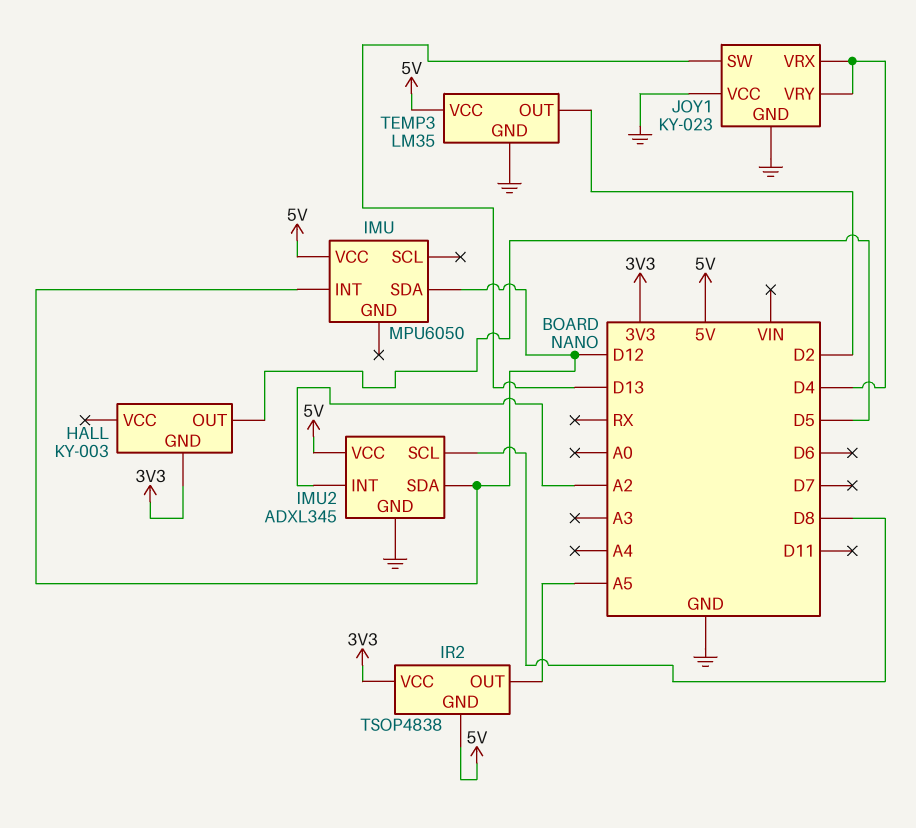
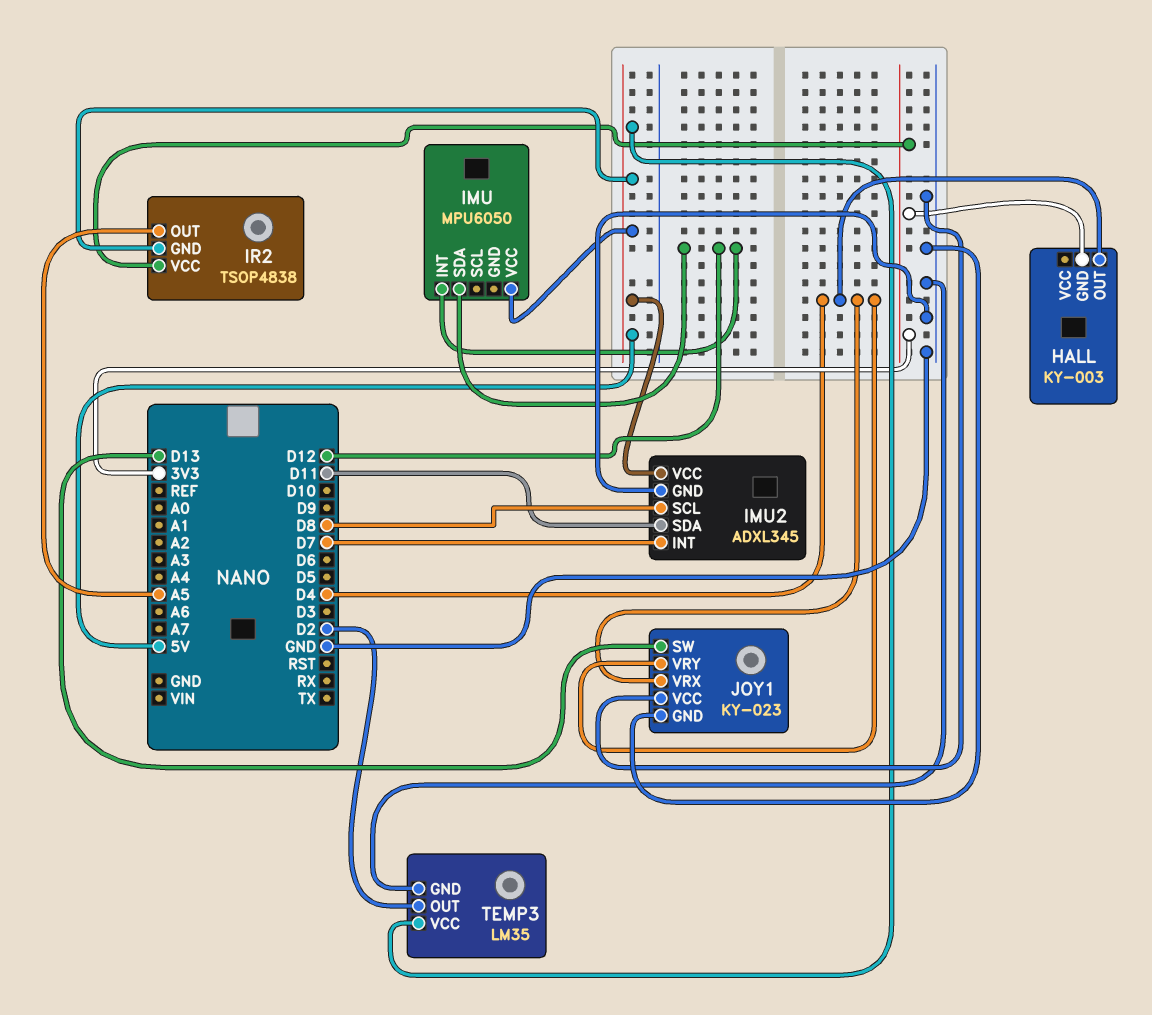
HALL pin OUT: D5 -> D4
IMU2 pin INT: A2 -> D7
IMU2 pin SDA: D12 -> D11

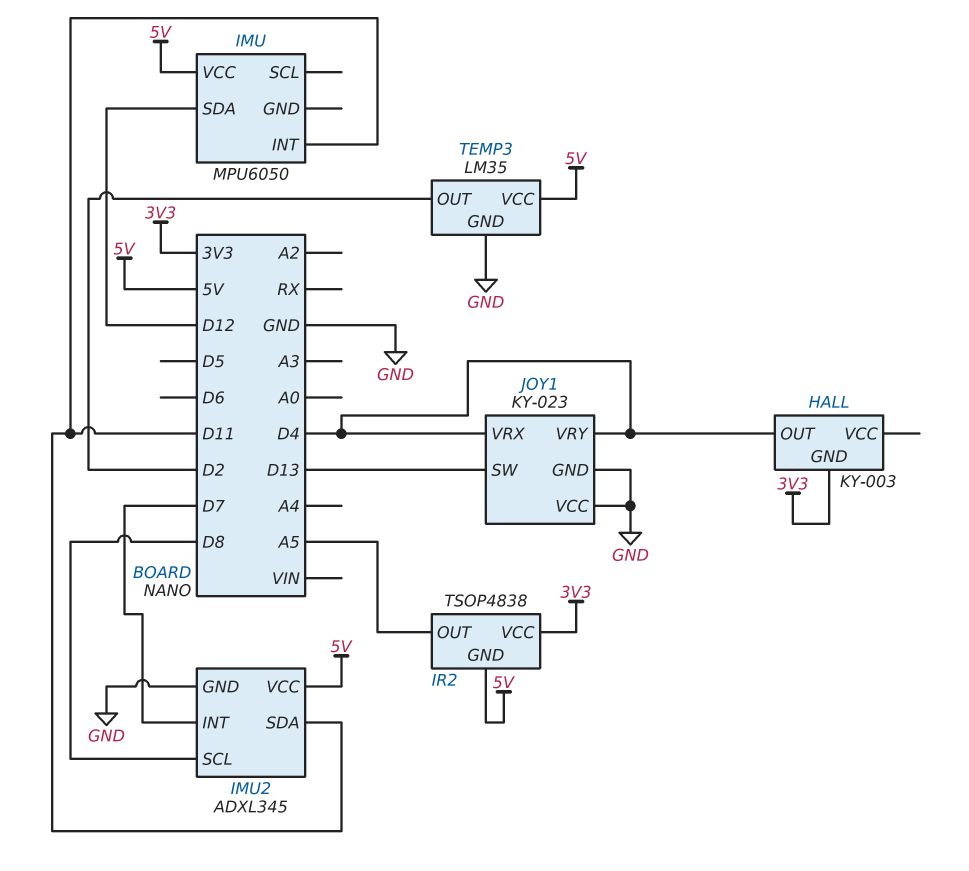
IMU pin INT: D12 -> D11

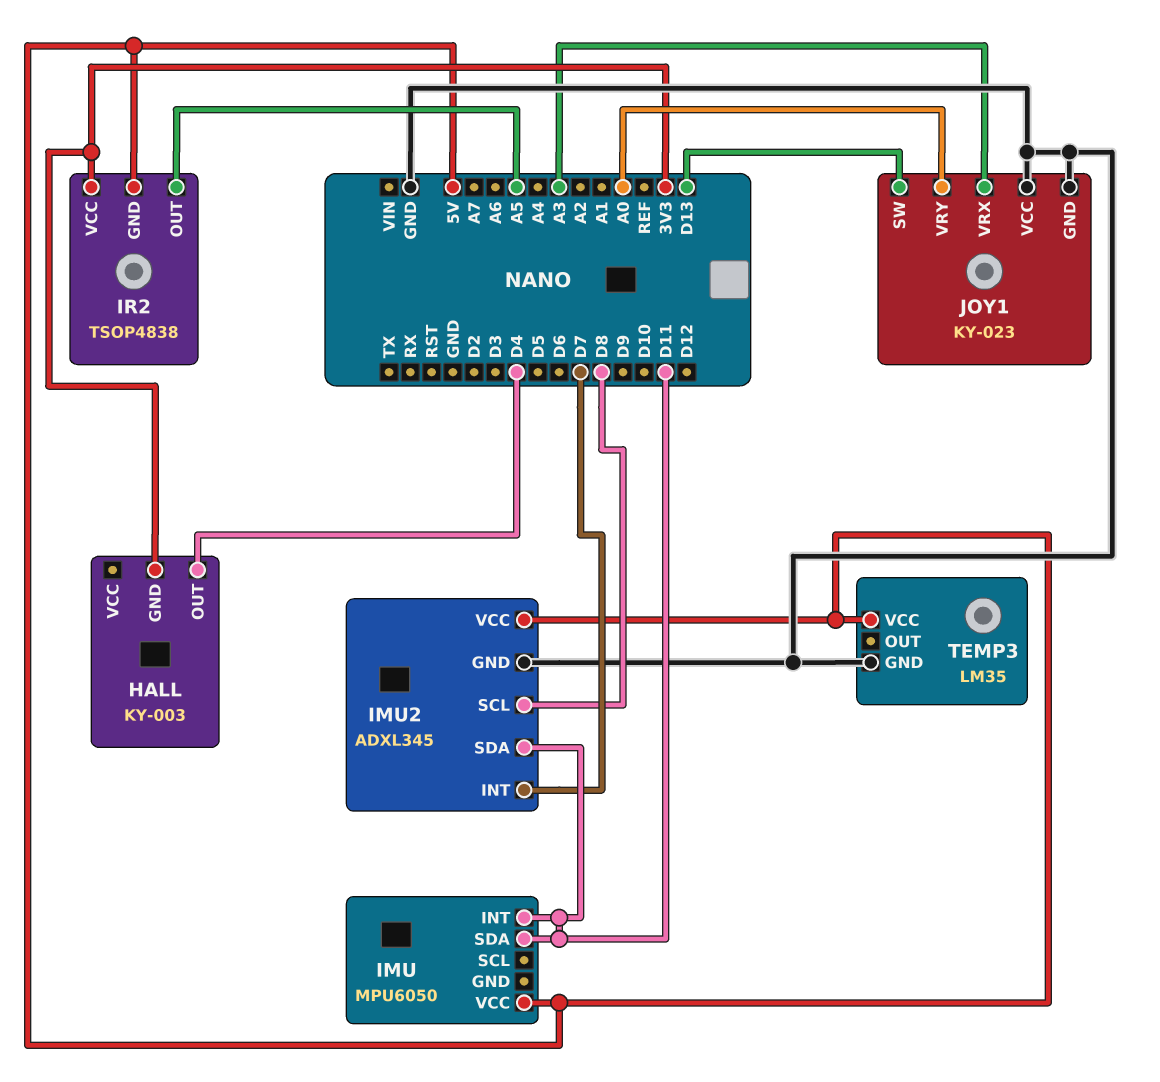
IMU pin SDA: D12 -> D11
JOY1 pin VRX: D4 -> A3
JOY1 pin VRY: D4 -> A0
TEMP3 pin OUT: D2 -> none

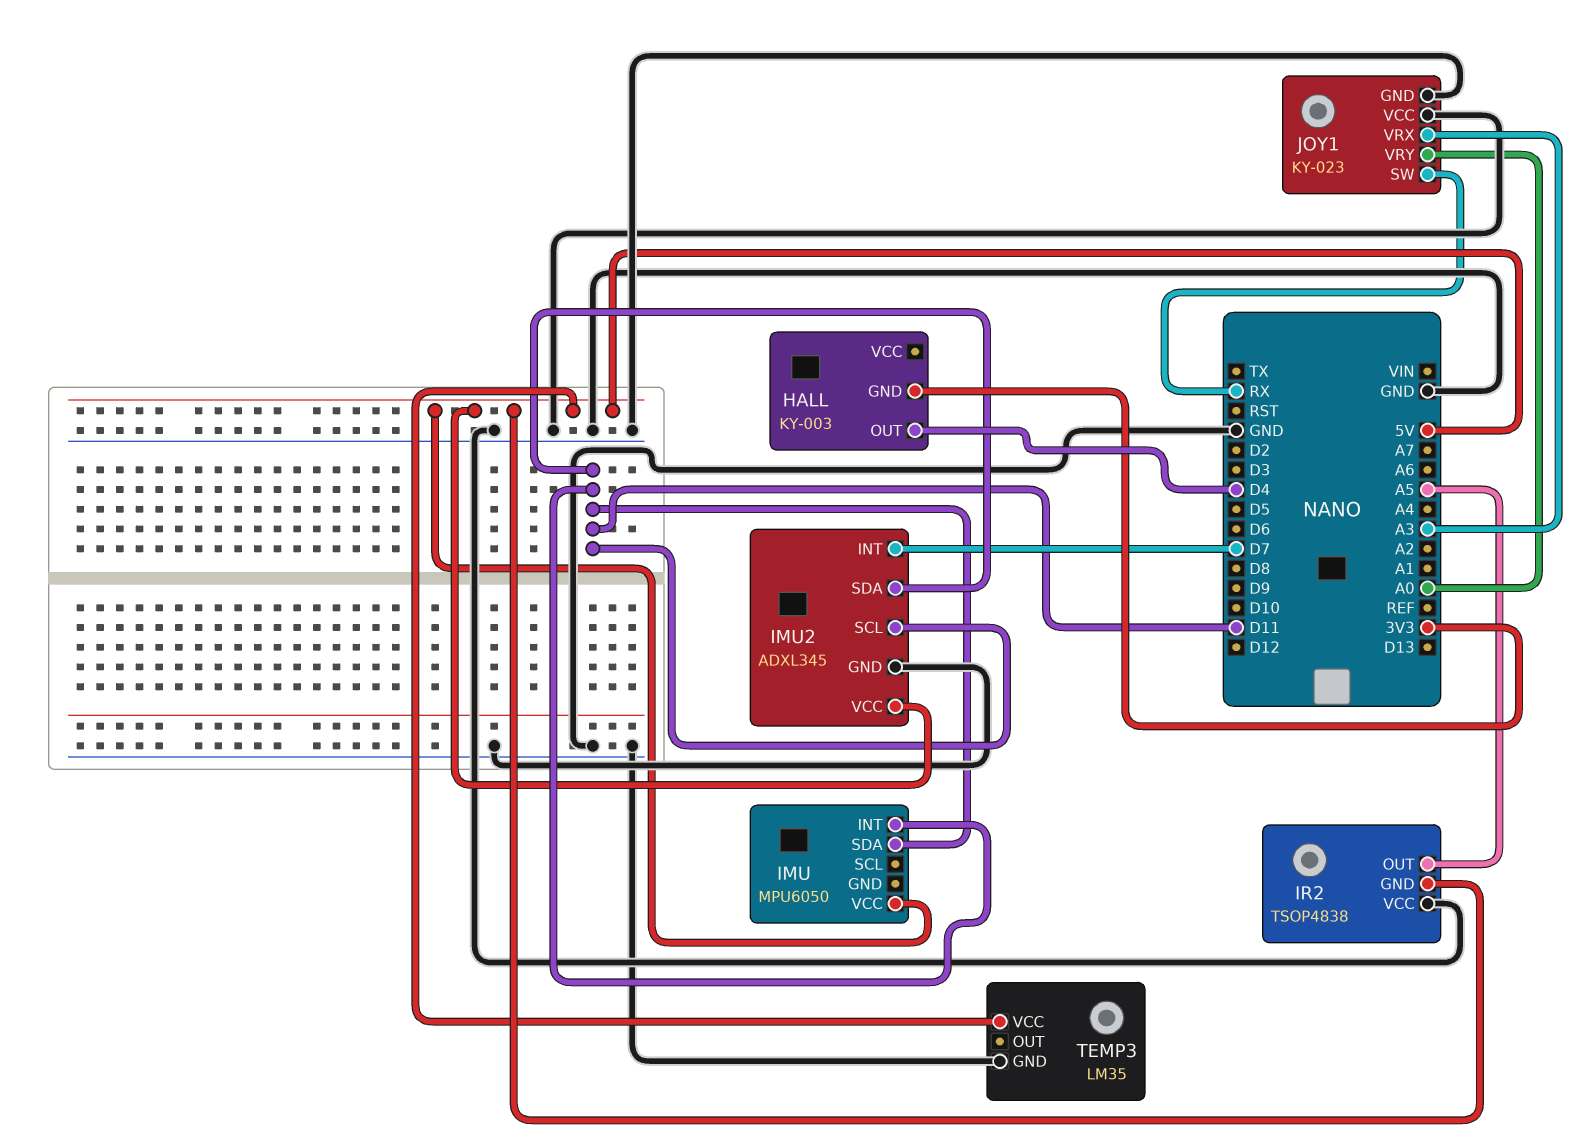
IMU2 pin SCL: D8 -> D11
IR2 pin VCC: 3V3 -> GND
JOY1 pin SW: D13 -> RX

